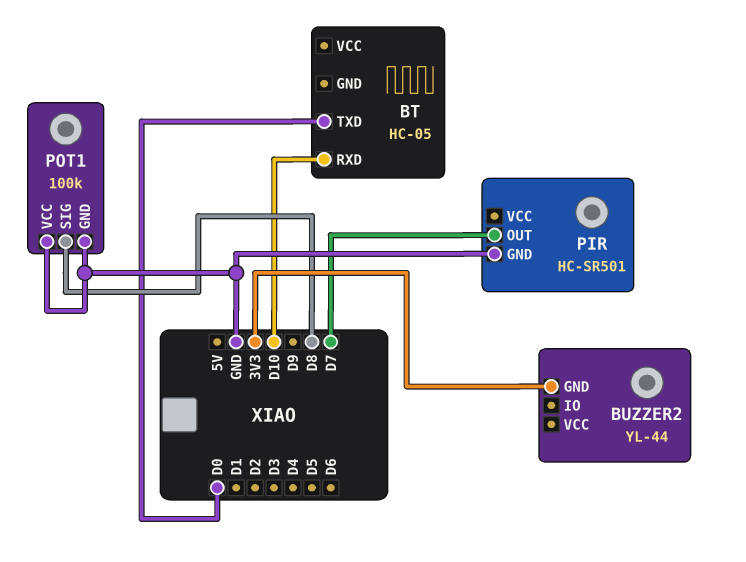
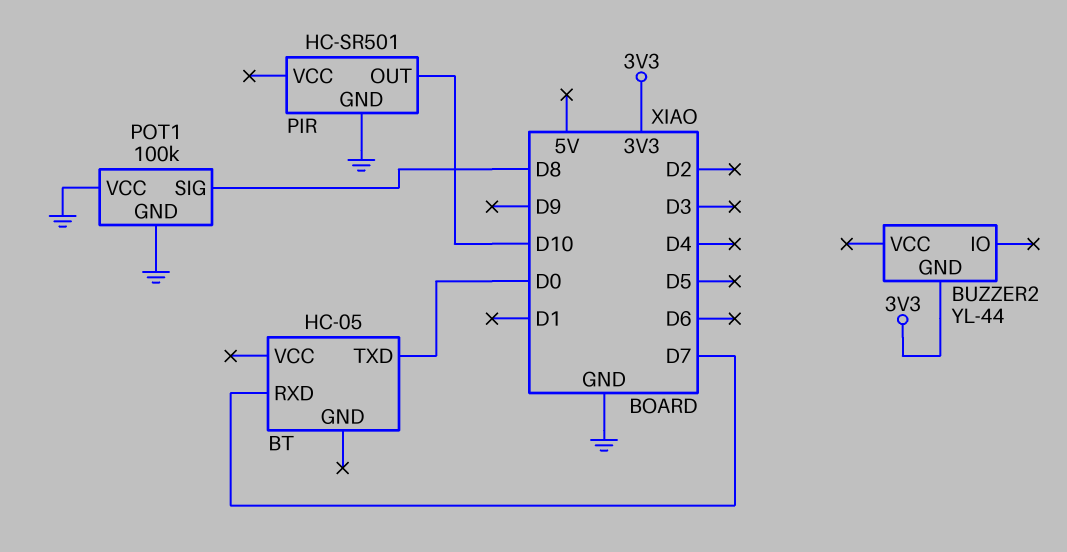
BT pin RXD: D10 -> D7
PIR pin OUT: D7 -> D10

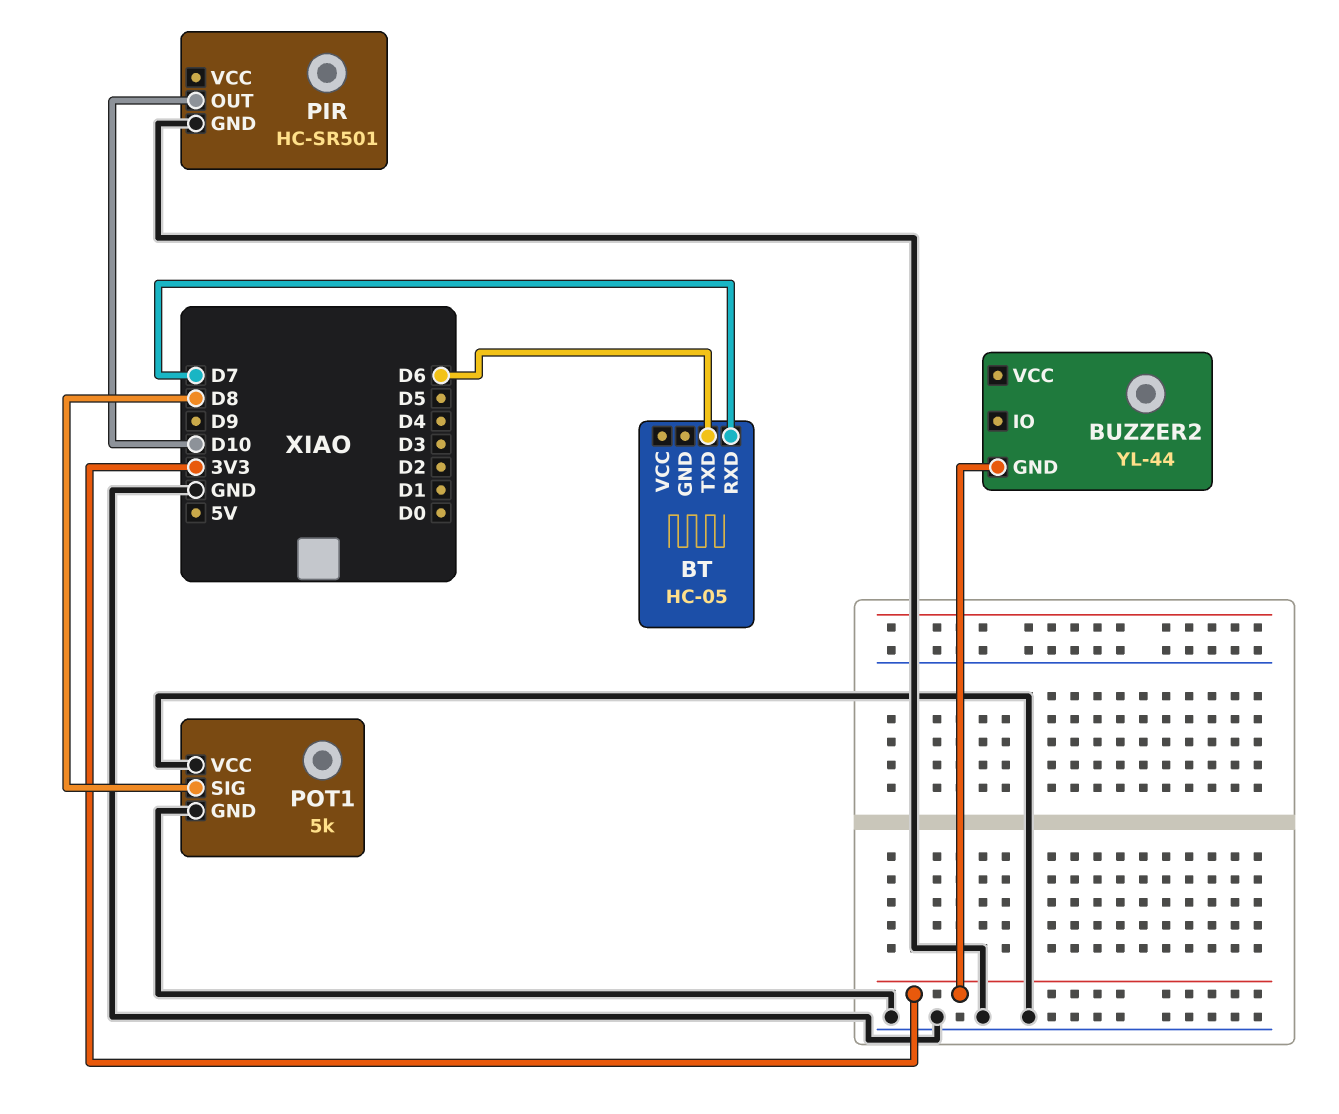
BT pin TXD: D0 -> D6
POT1: 100k -> 5k

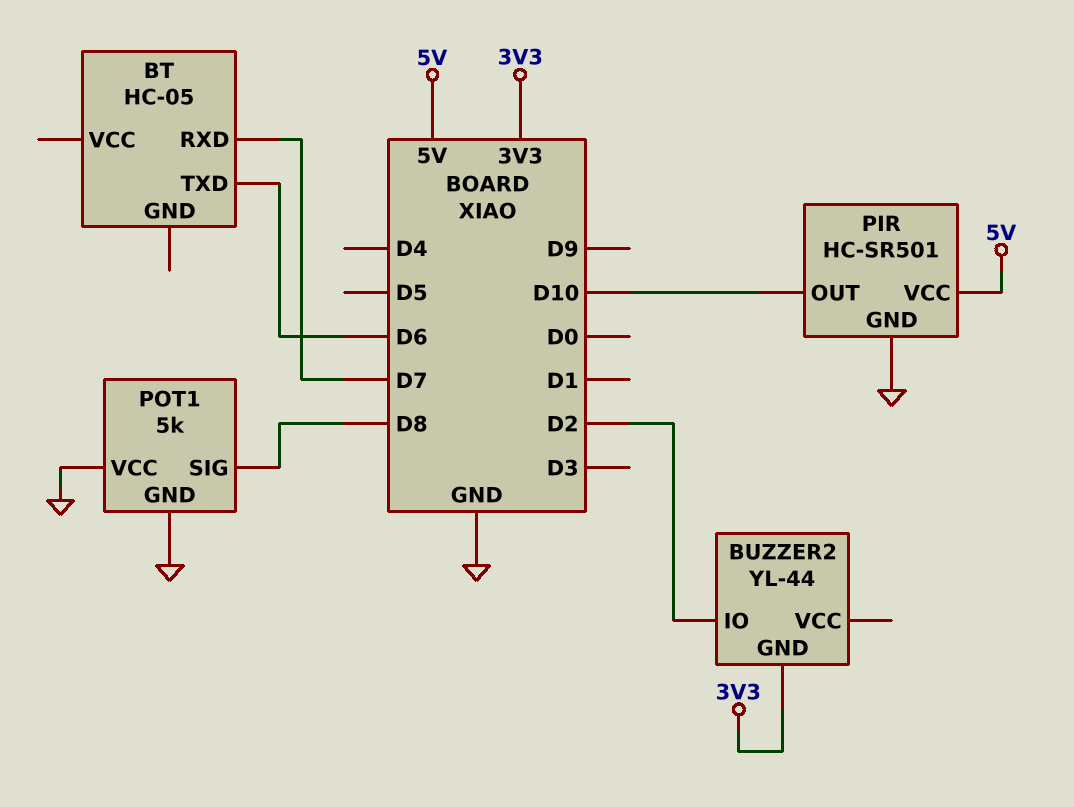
BUZZER2 pin IO: none -> D2
PIR pin VCC: none -> 5V

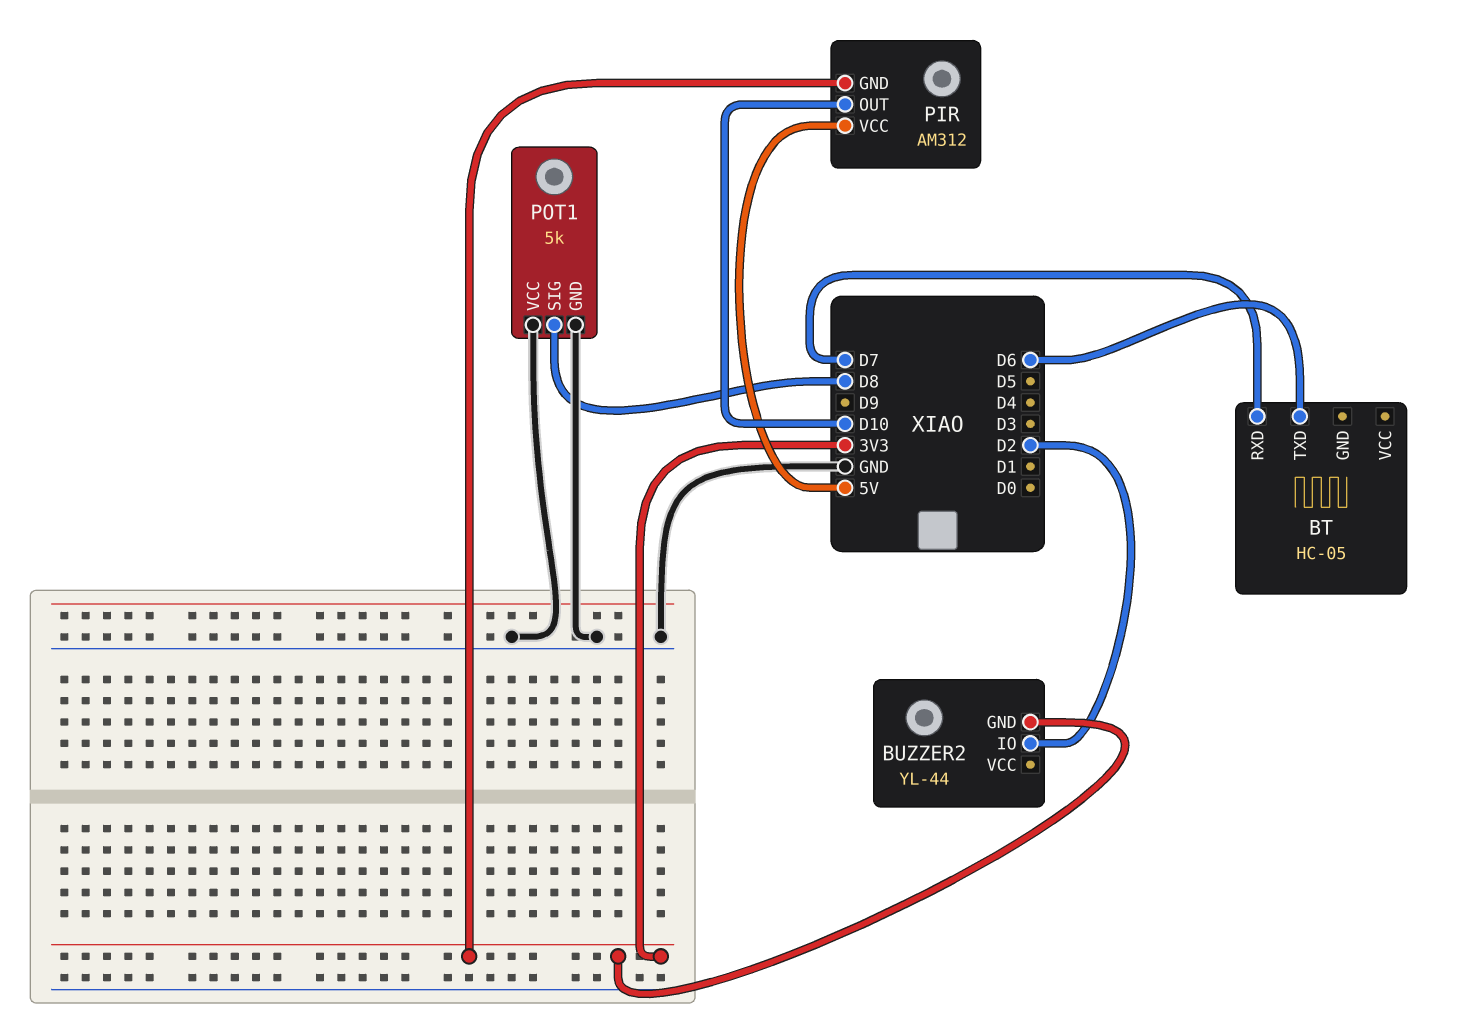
PIR: HC-SR501 -> AM312
PIR pin GND: GND -> 3V3

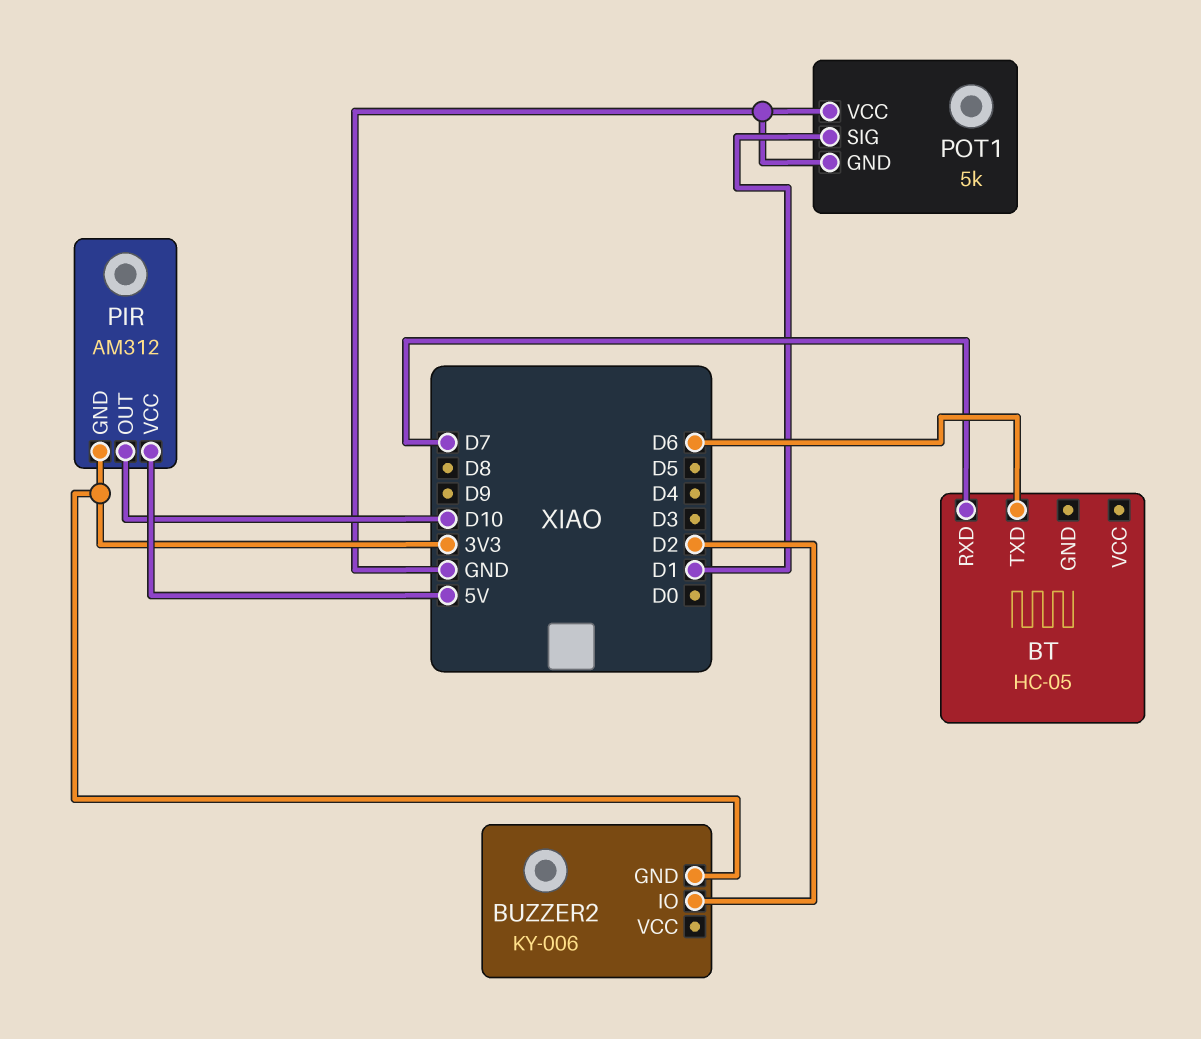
BUZZER2: YL-44 -> KY-006
POT1 pin SIG: D8 -> D1

